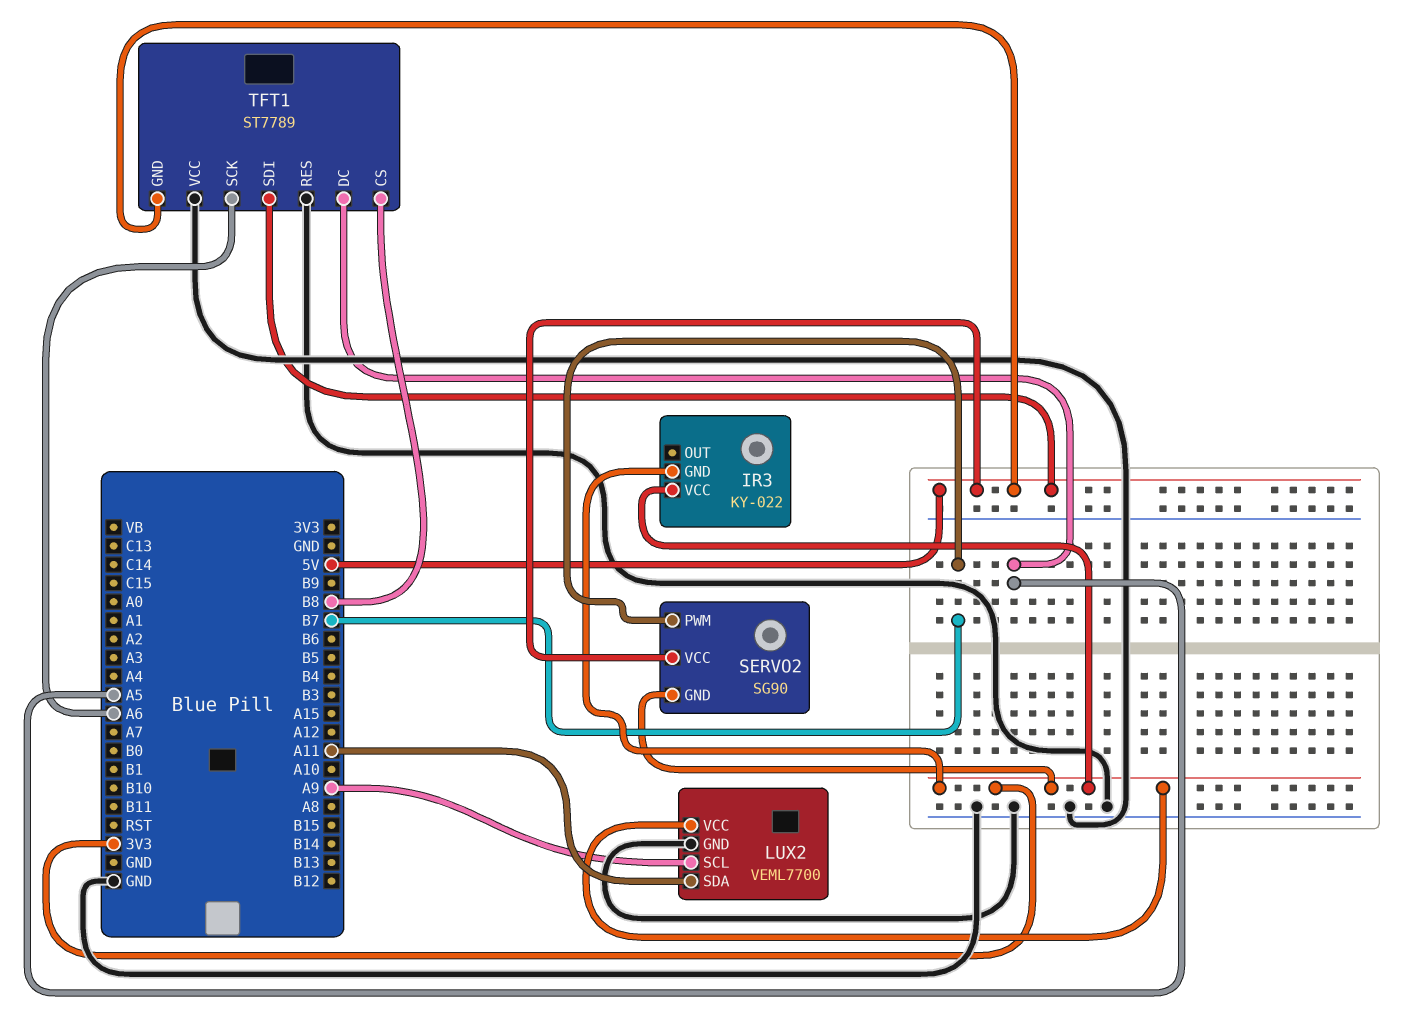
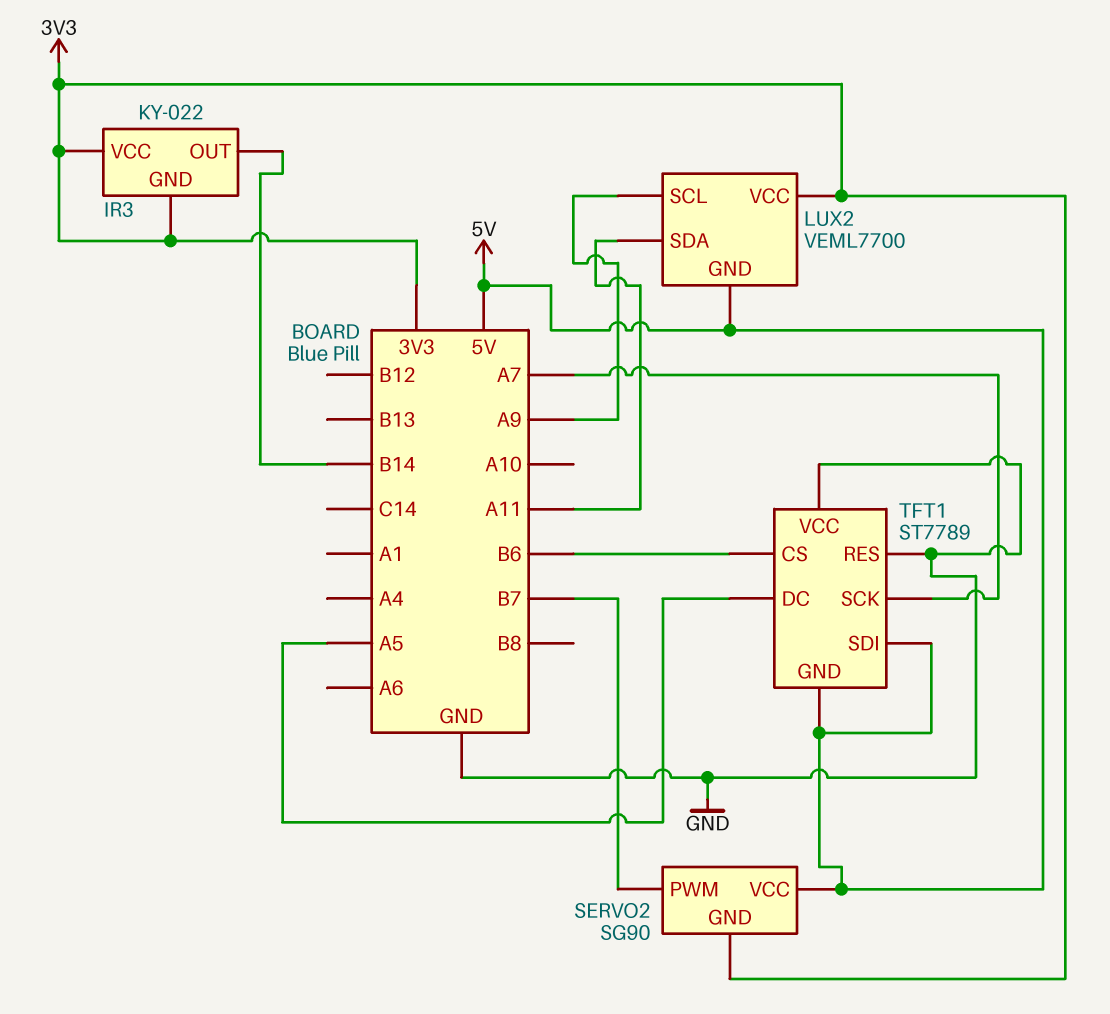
IR3 pin OUT: none -> B14
LUX2 pin GND: GND -> 5V
TFT1 pin CS: B8 -> B6
TFT1 pin SCK: A6 -> A7

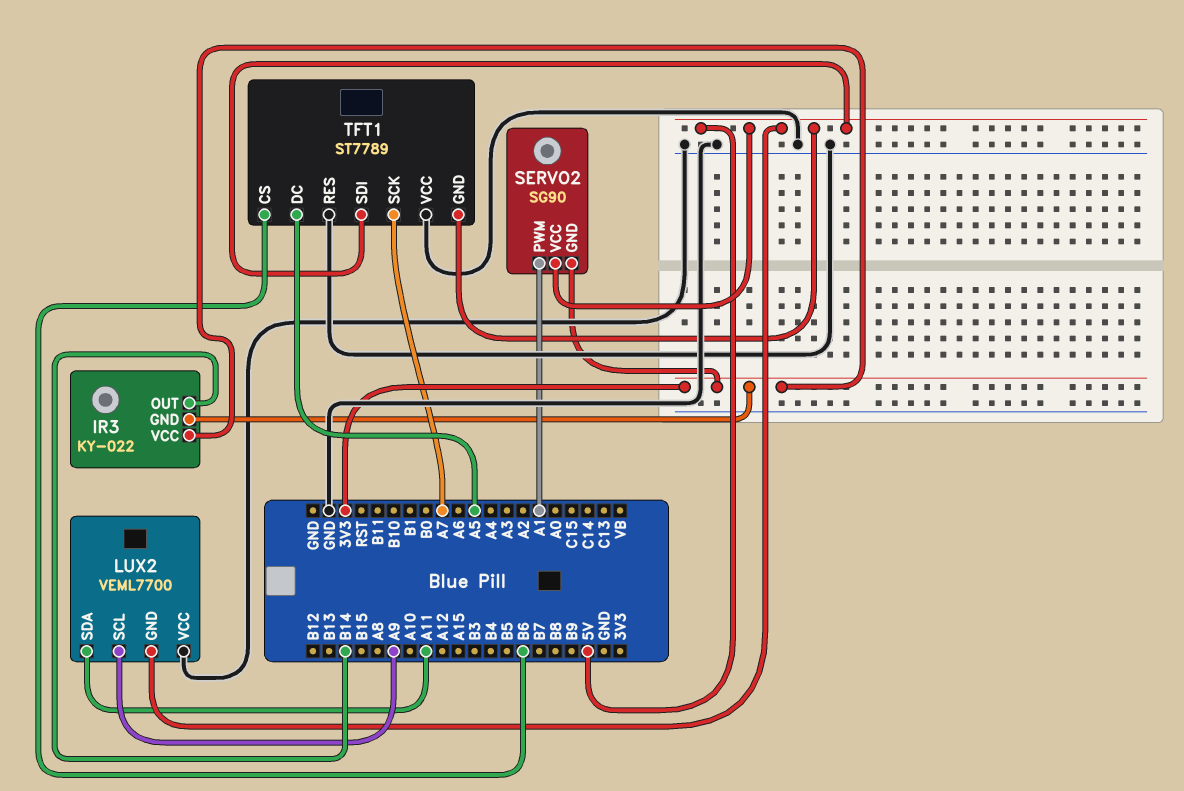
LUX2 pin VCC: 3V3 -> GND
SERVO2 pin PWM: B7 -> A1

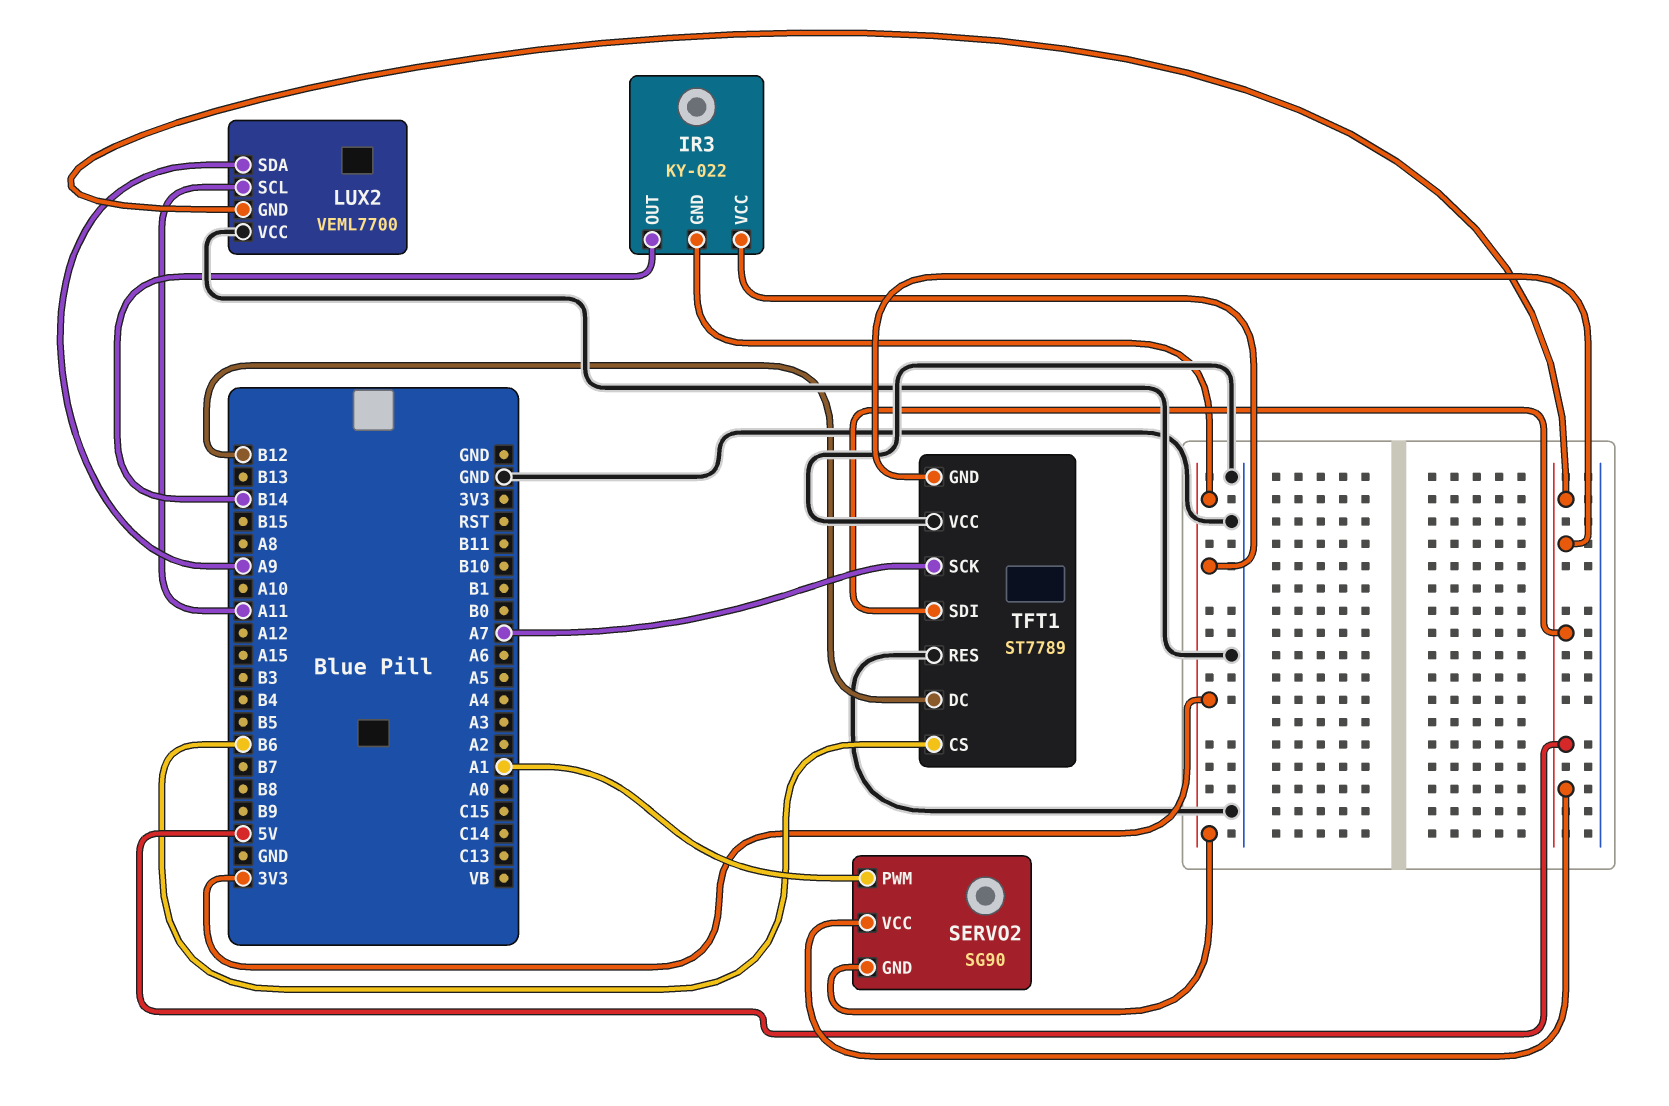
LUX2 pin SCL: A9 -> A11
LUX2 pin SDA: A11 -> A9
TFT1 pin DC: A5 -> B12

